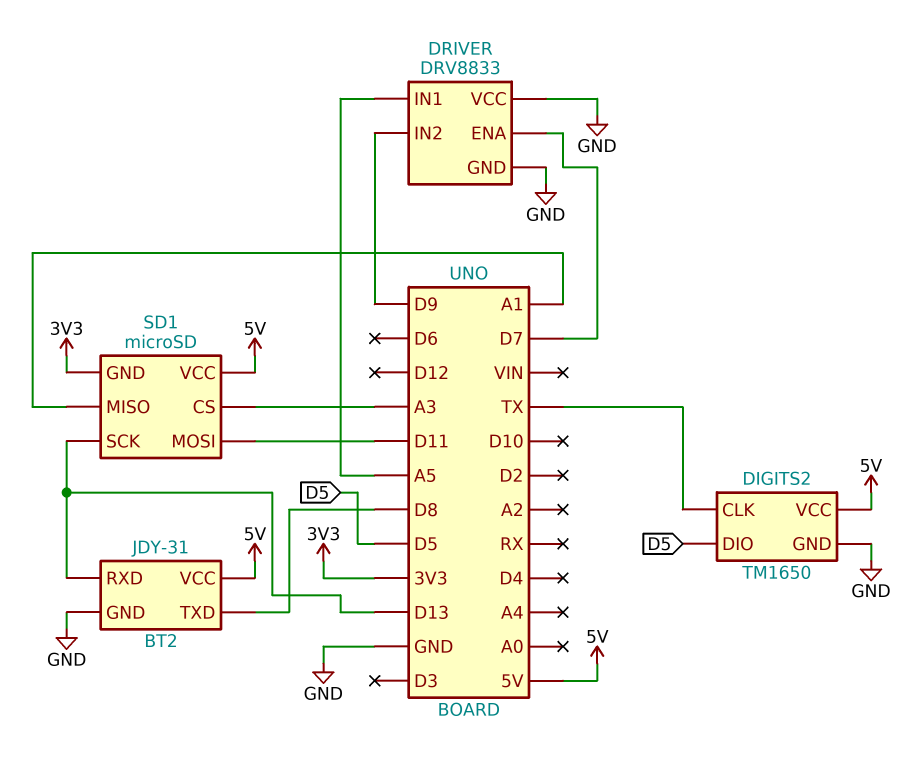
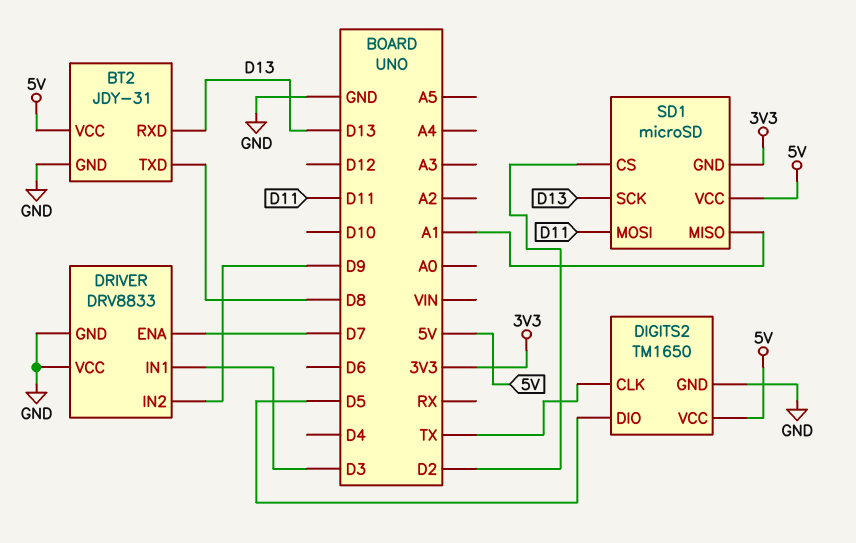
DRIVER pin IN1: A5 -> D3
SD1 pin CS: A3 -> D2

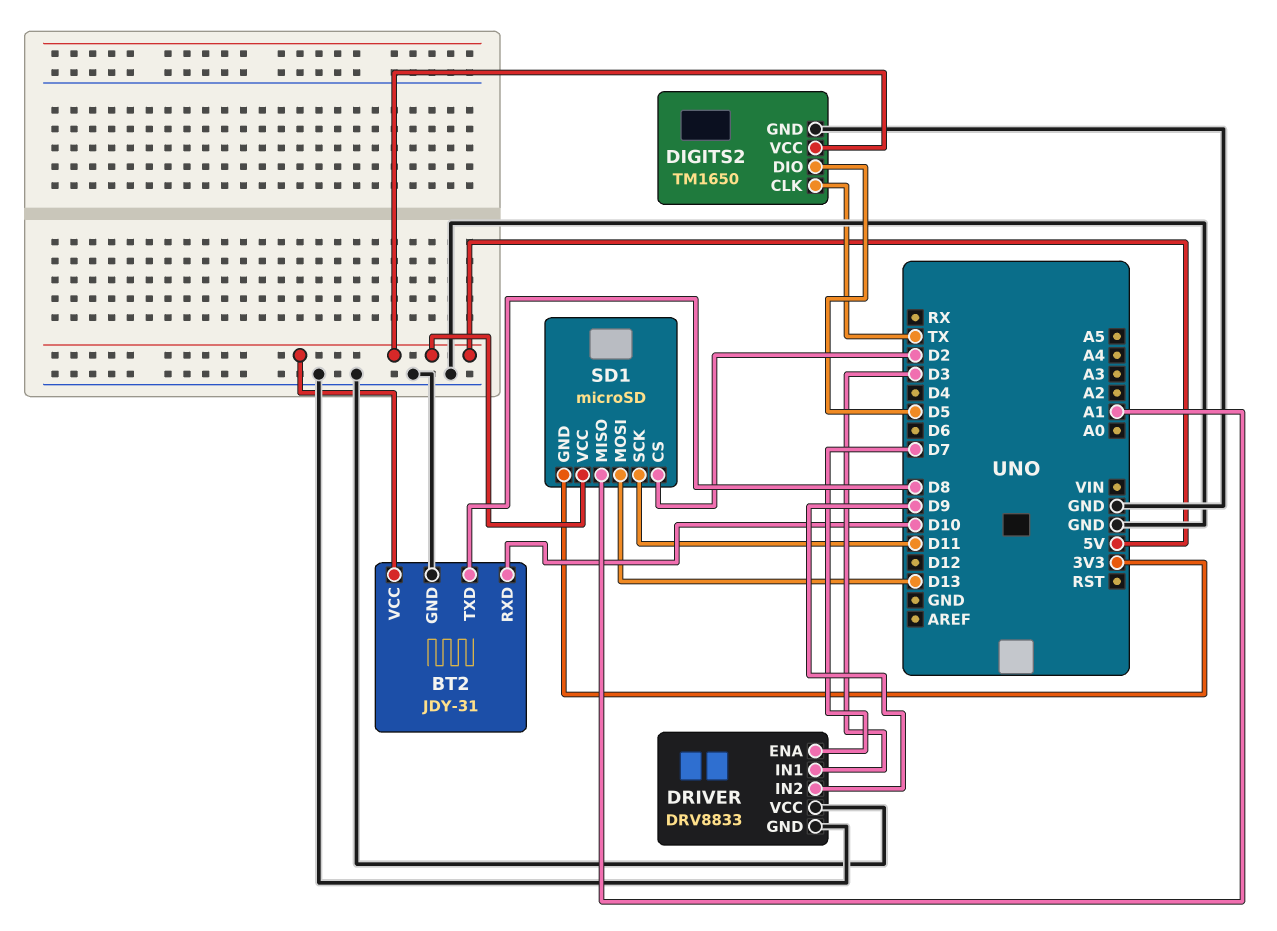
BT2 pin RXD: D13 -> D10
SD1 pin MOSI: D11 -> D13
SD1 pin SCK: D13 -> D11

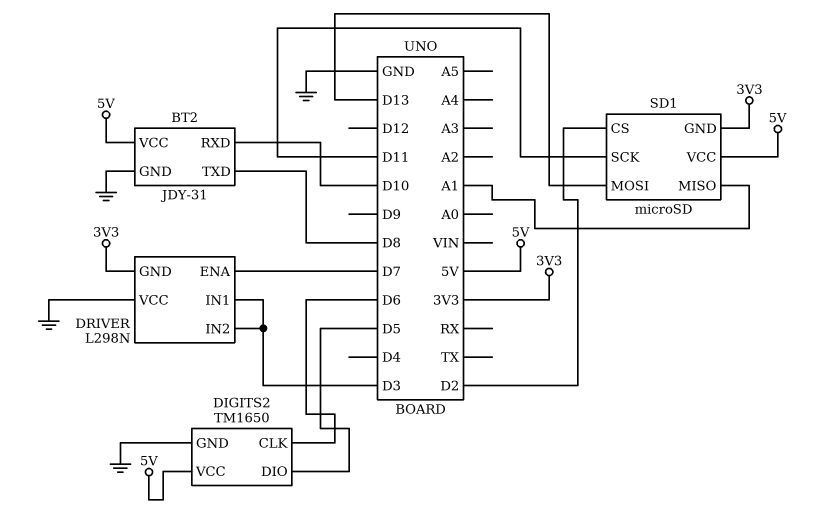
DIGITS2 pin CLK: TX -> D6
DRIVER: DRV8833 -> L298N
DRIVER pin GND: GND -> 3V3
DRIVER pin IN2: D9 -> D3

